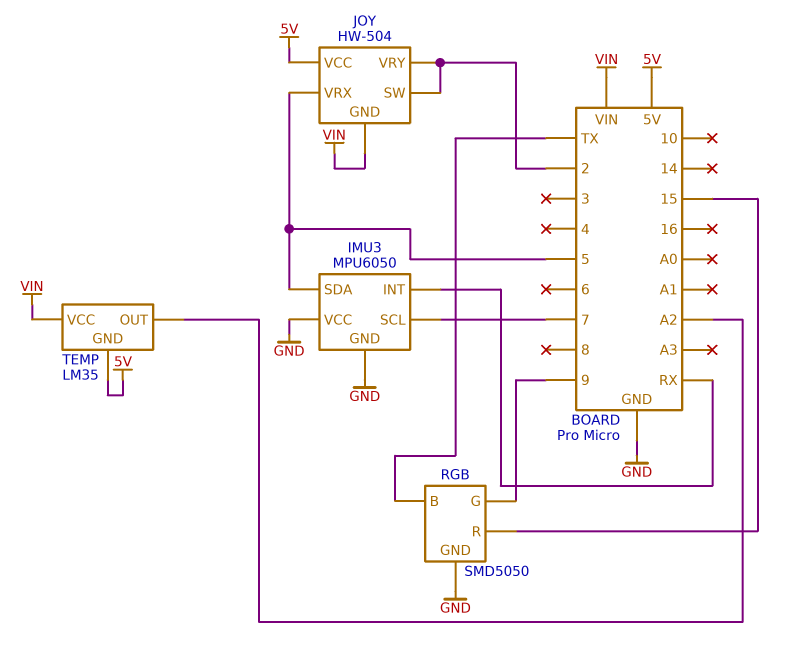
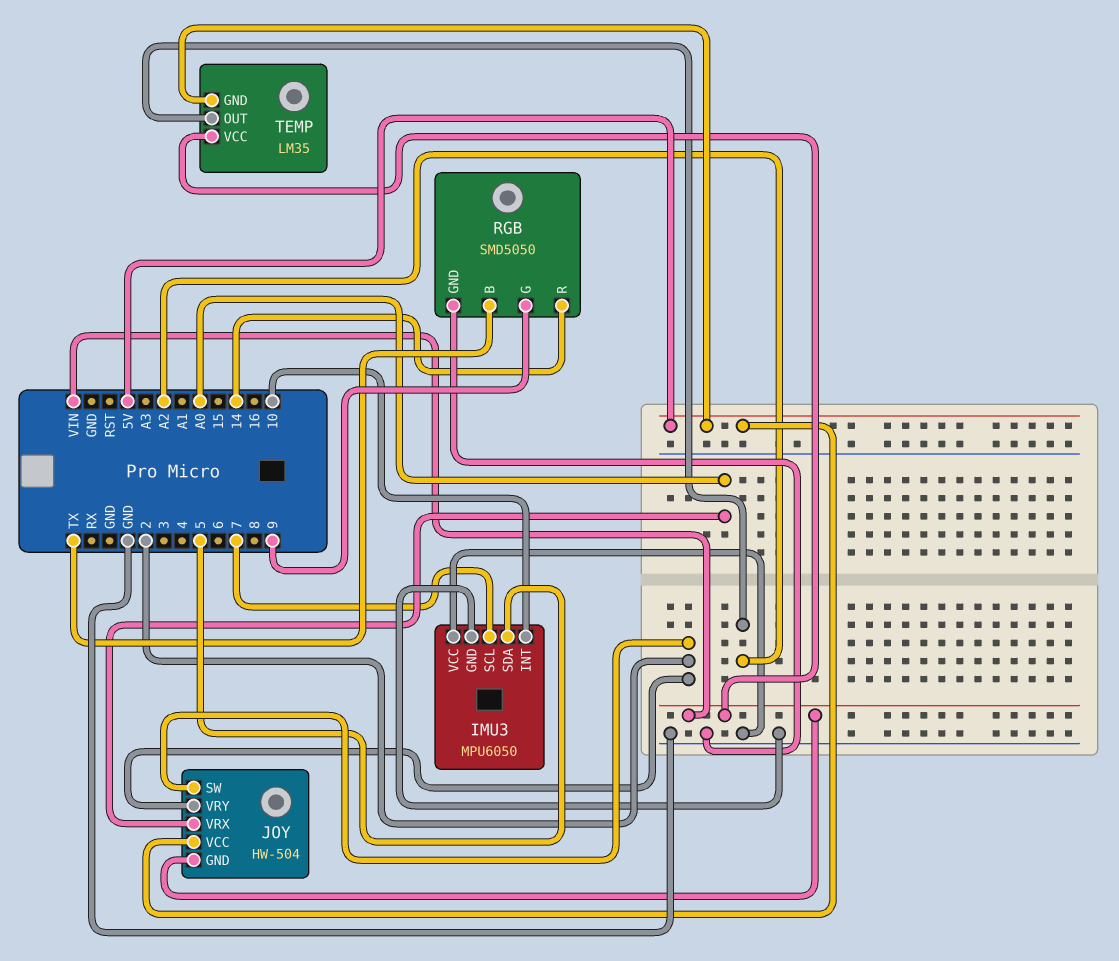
IMU3 pin INT: RX -> 10
JOY pin VRX: 5 -> A0
RGB pin R: 15 -> 14

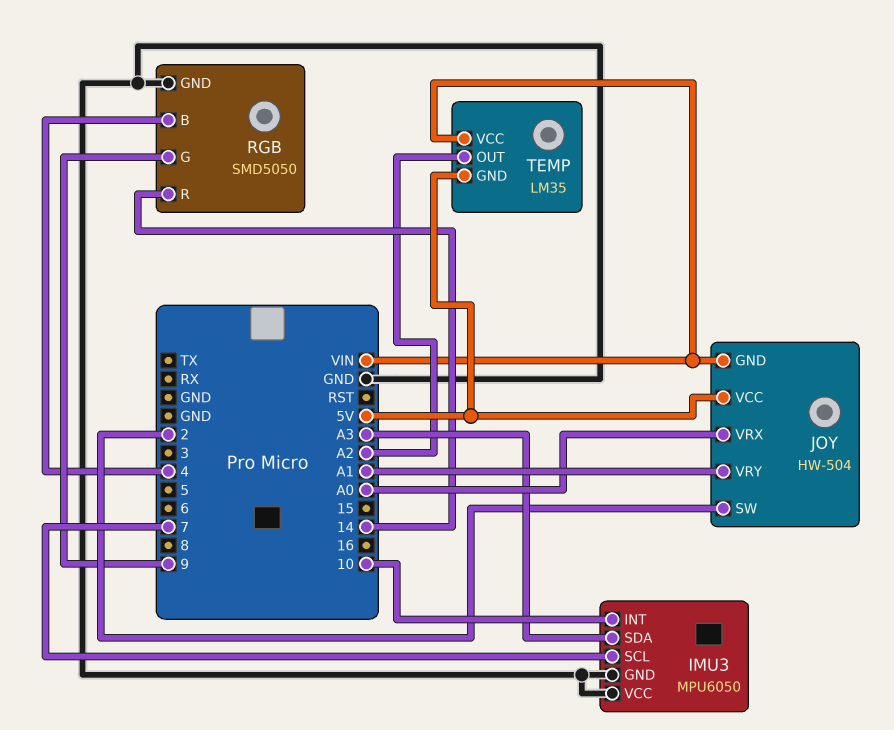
IMU3 pin SDA: 5 -> A3
JOY pin VRY: 2 -> A1
RGB pin B: TX -> 4

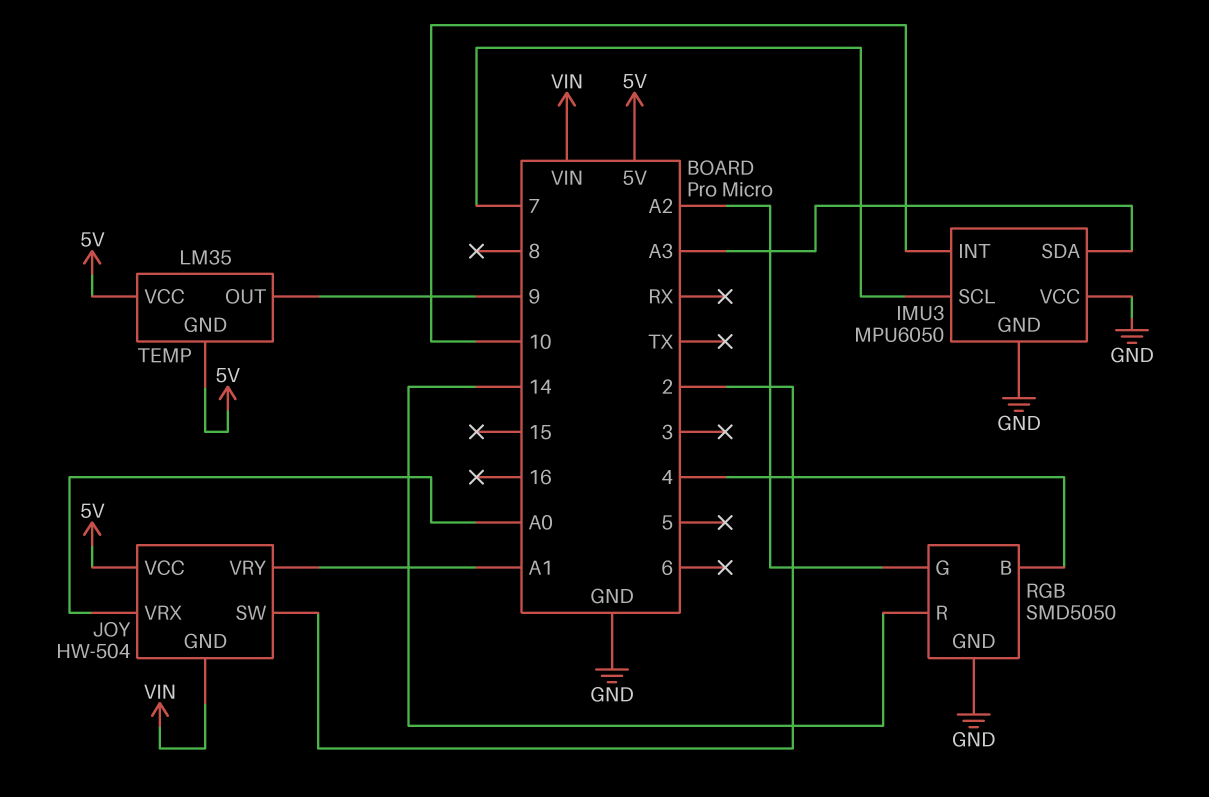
RGB pin G: 9 -> A2
TEMP pin OUT: A2 -> 9
TEMP pin VCC: VIN -> 5V

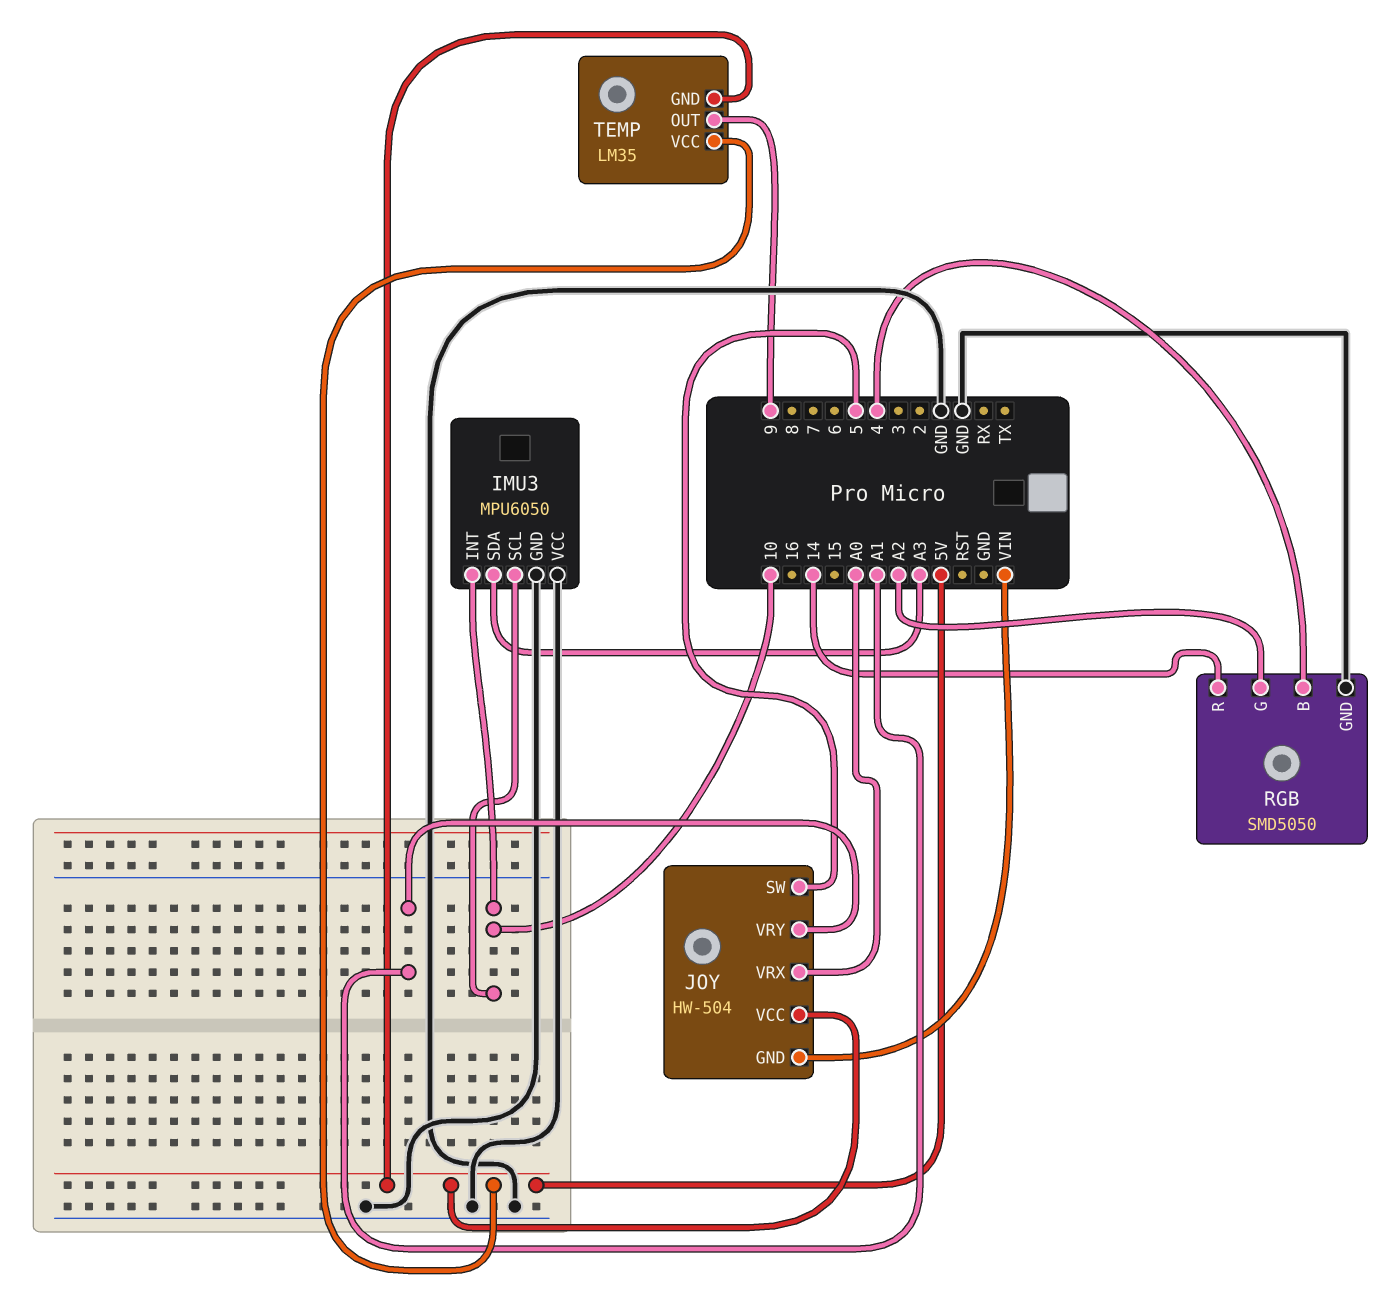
IMU3 pin SCL: 7 -> 10
JOY pin SW: 2 -> 5

